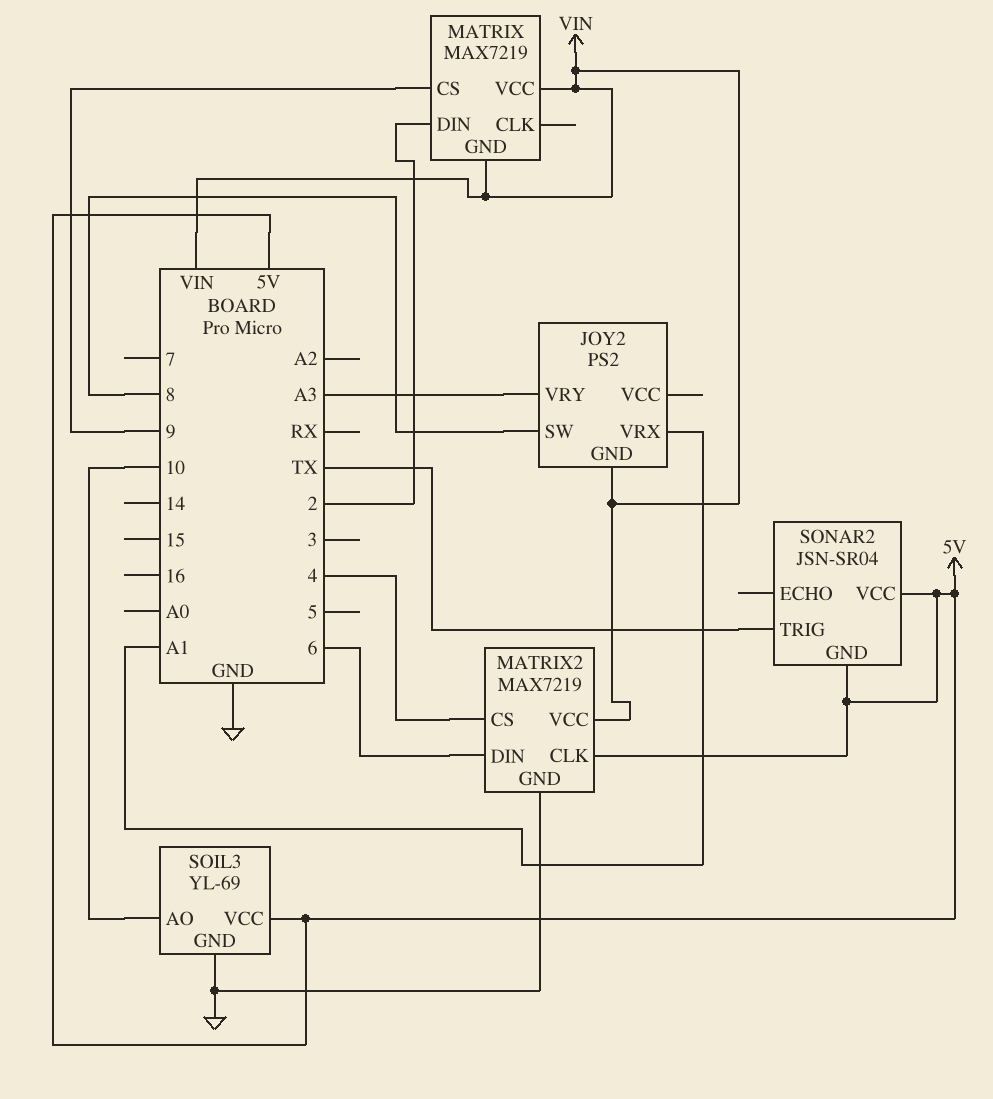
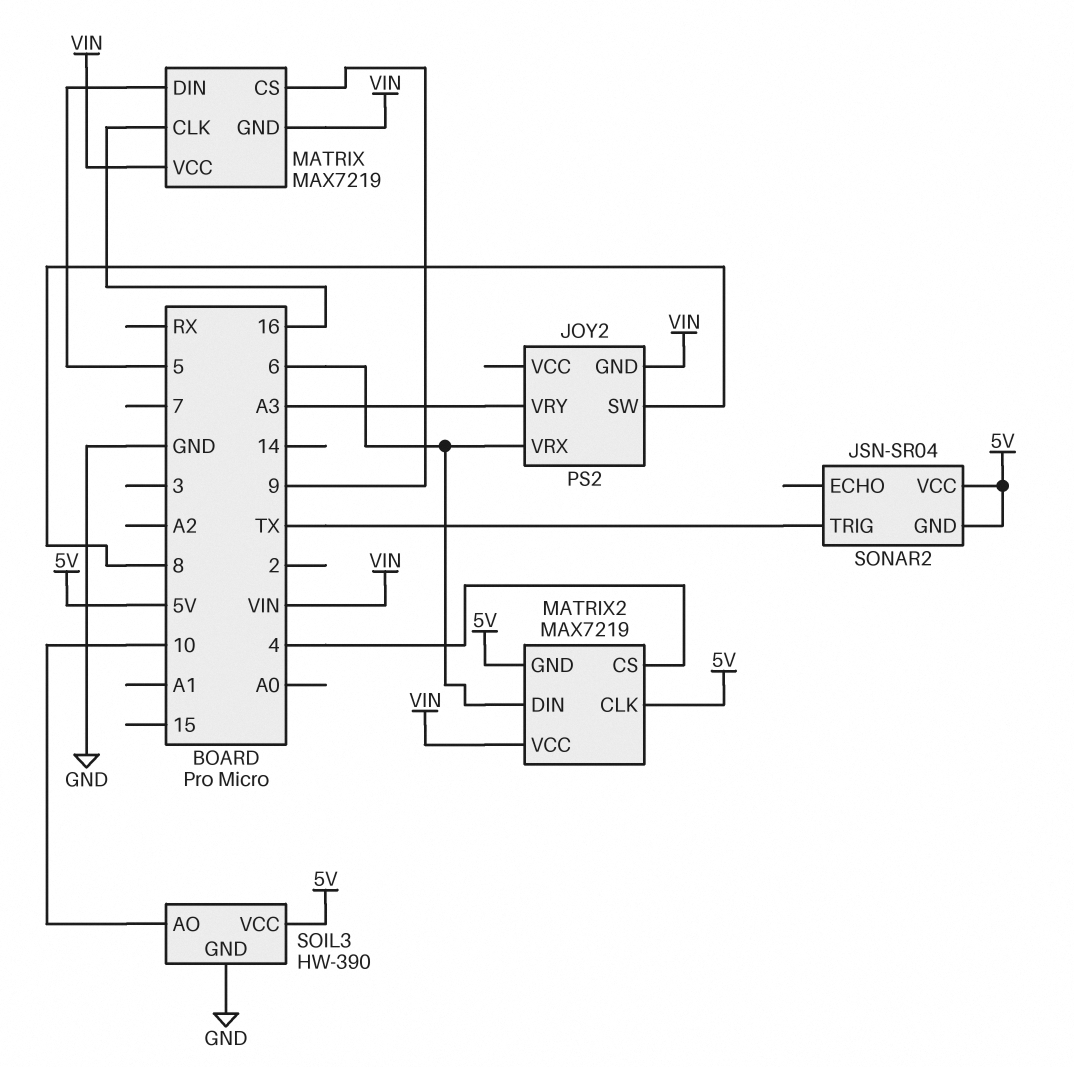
JOY2 pin VRX: A1 -> 6
MATRIX pin CLK: none -> 16
MATRIX pin DIN: 2 -> 5
MATRIX2 pin GND: GND -> 5V
SOIL3: YL-69 -> HW-390

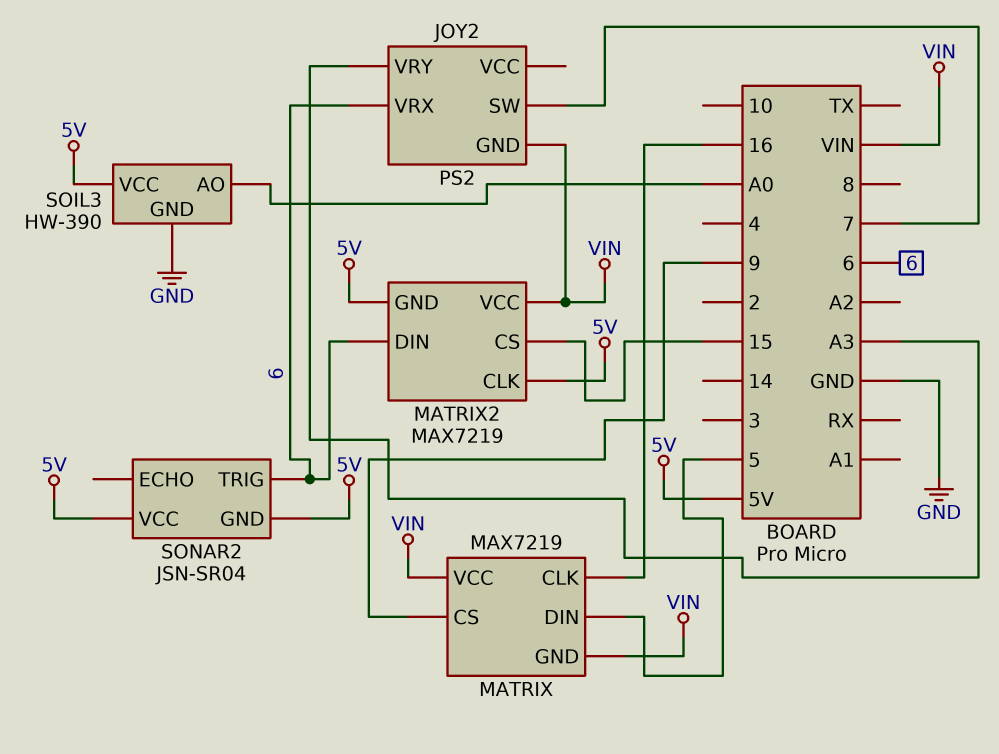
JOY2 pin SW: 8 -> 7
MATRIX2 pin CS: 4 -> 15
SOIL3 pin AO: 10 -> A0
SONAR2 pin TRIG: TX -> 6

